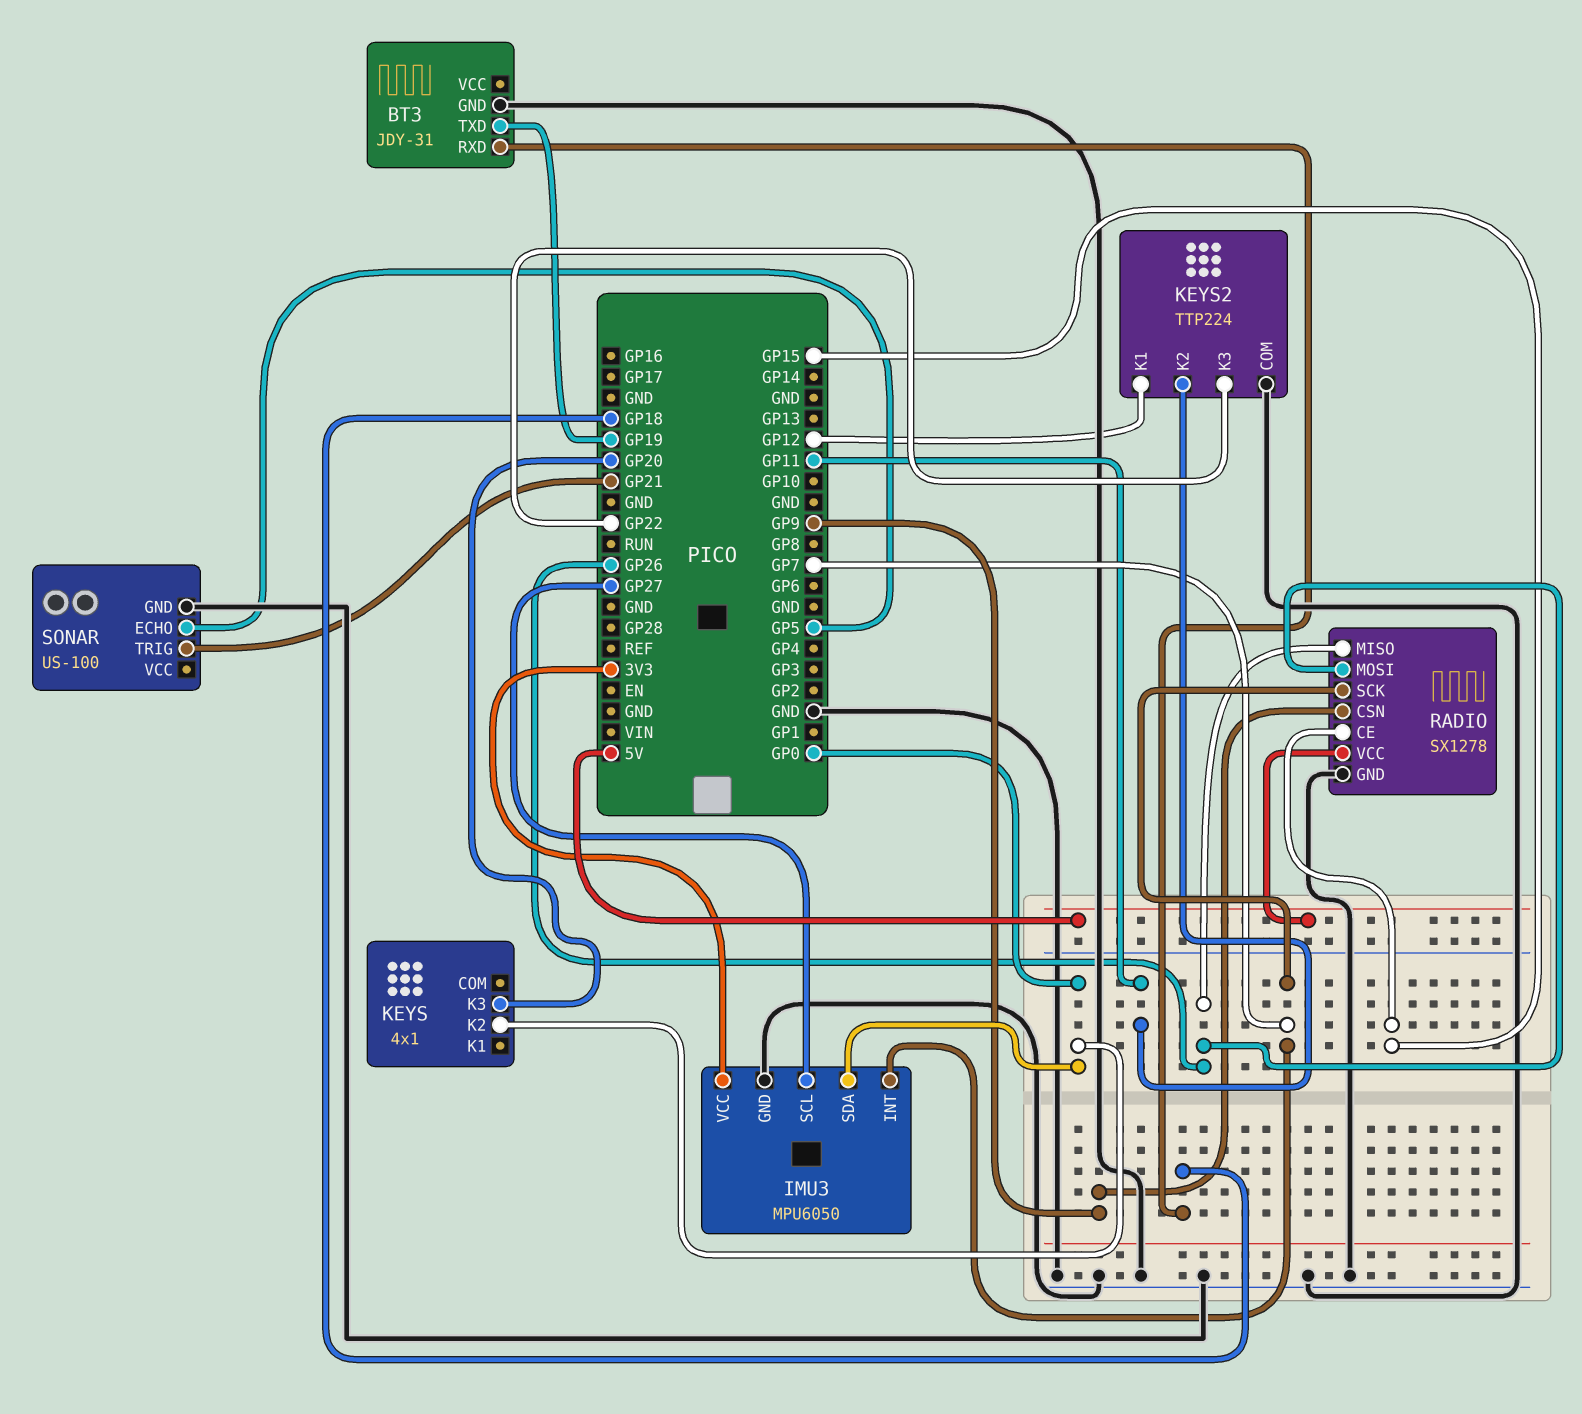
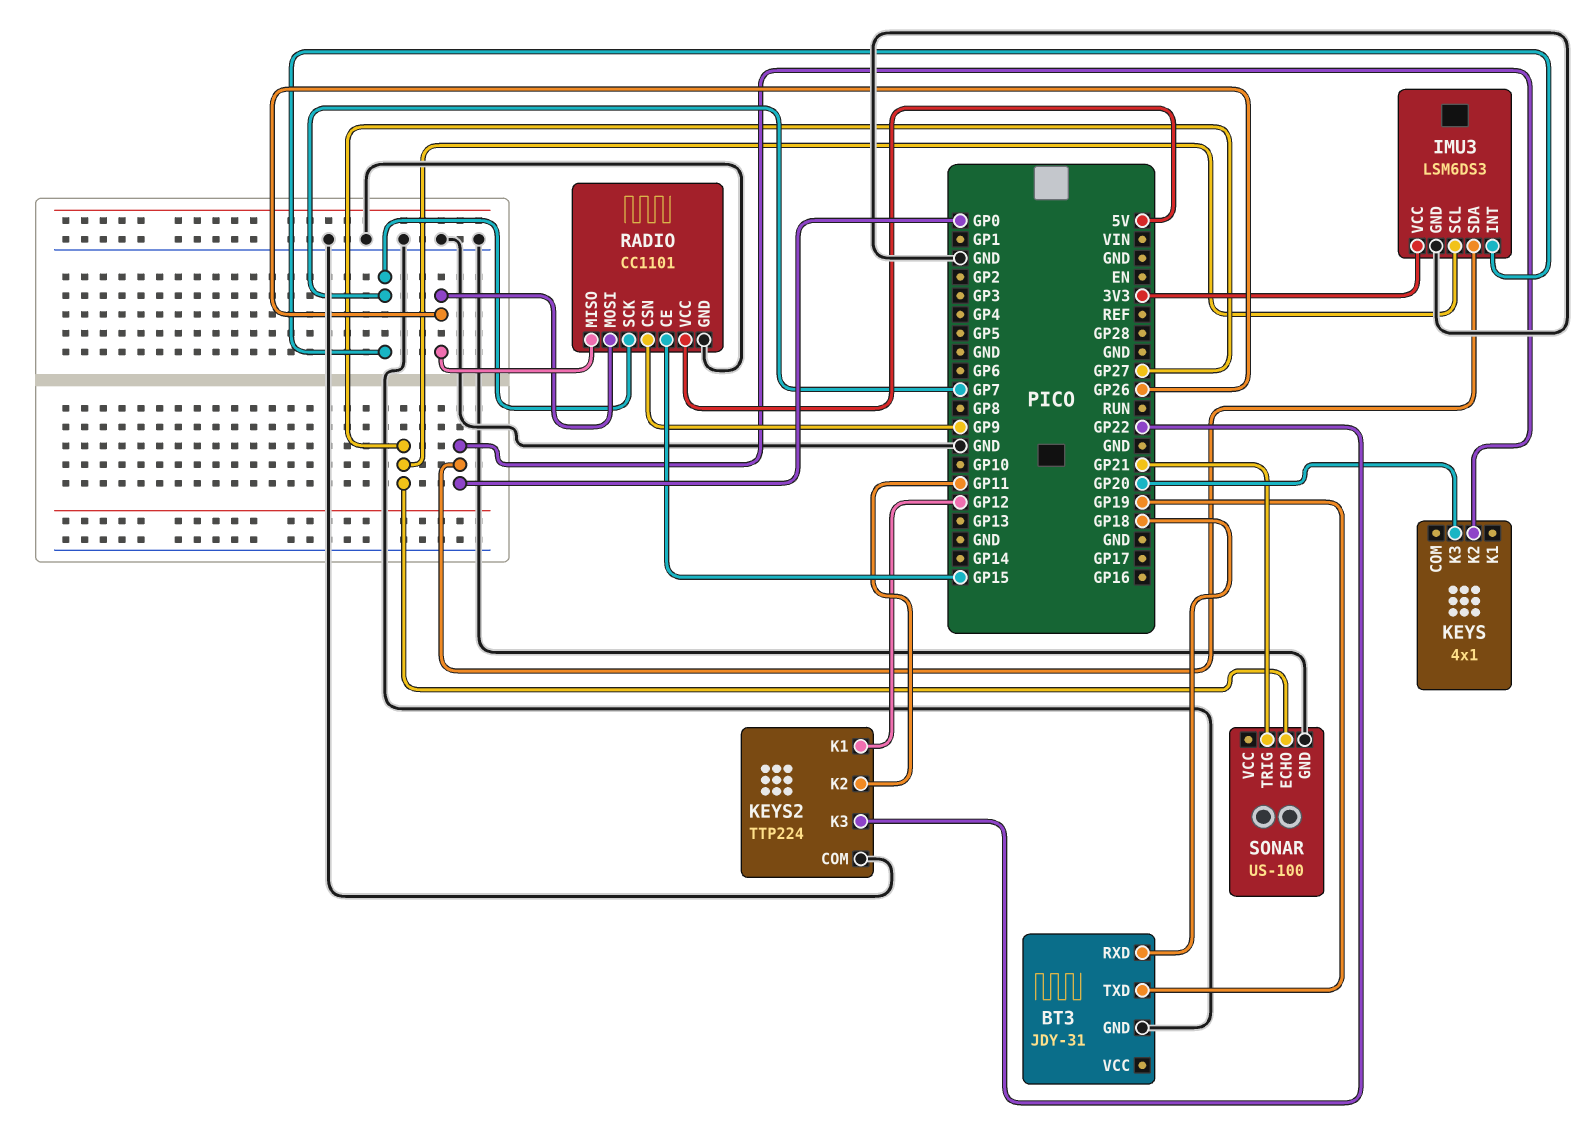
IMU3: MPU6050 -> LSM6DS3
RADIO: SX1278 -> CC1101
SONAR pin ECHO: GP5 -> GP27

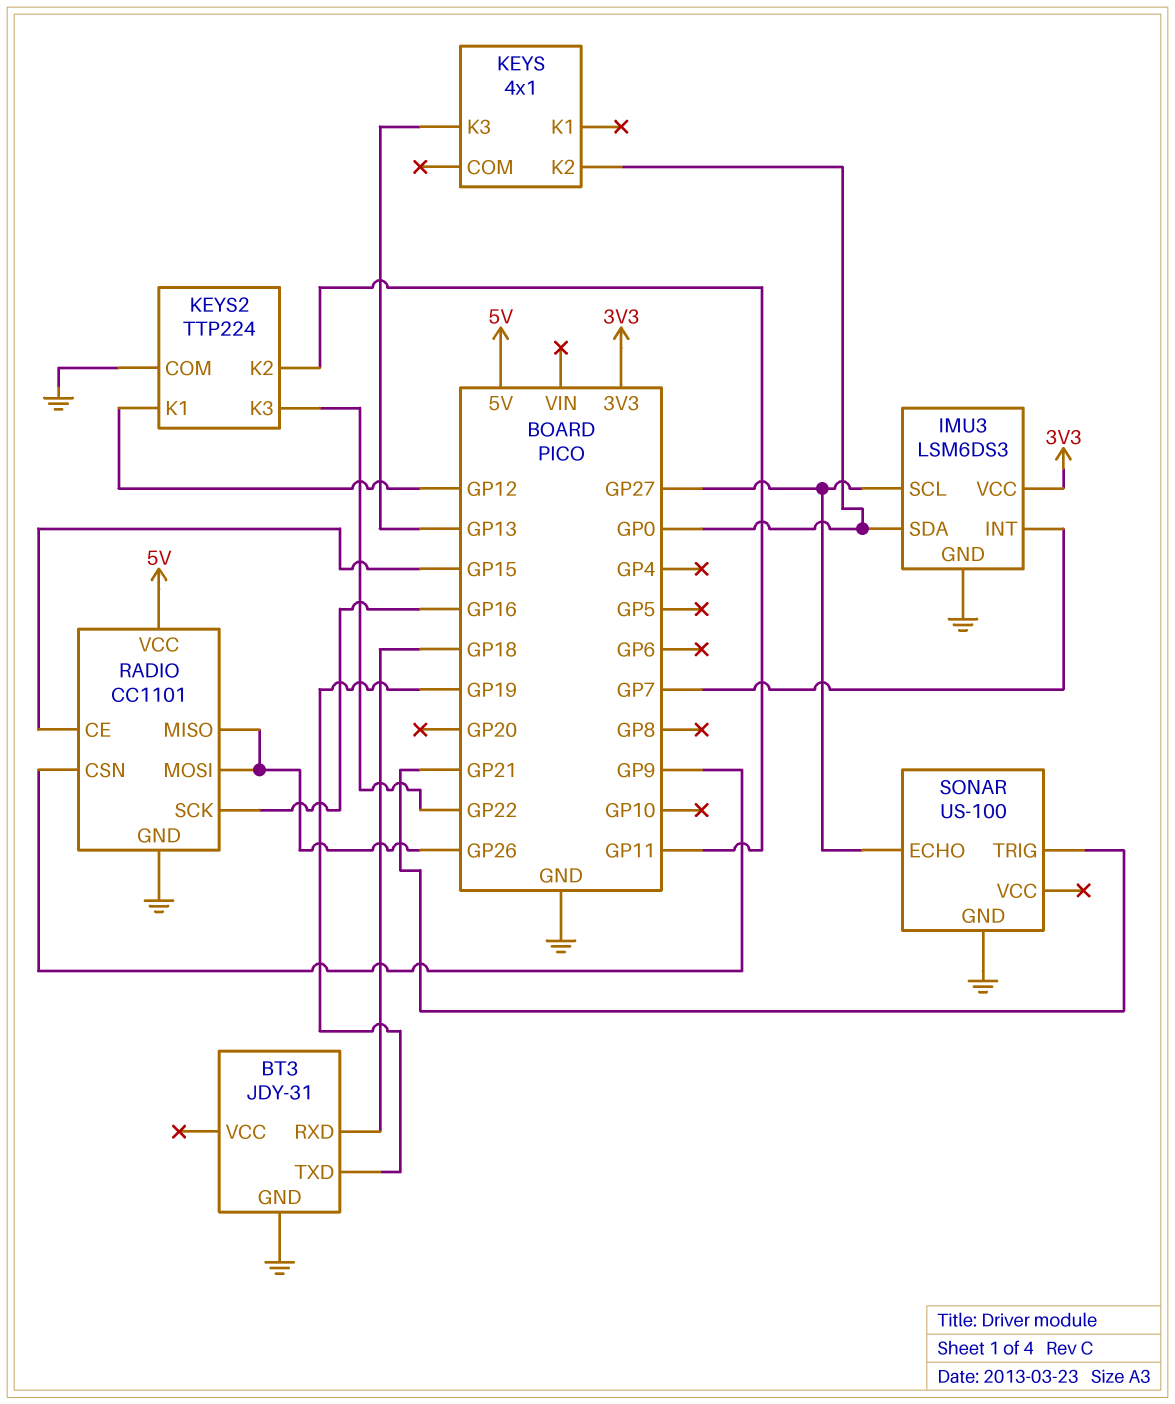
KEYS pin K3: GP20 -> GP13
RADIO pin SCK: GP7 -> GP16

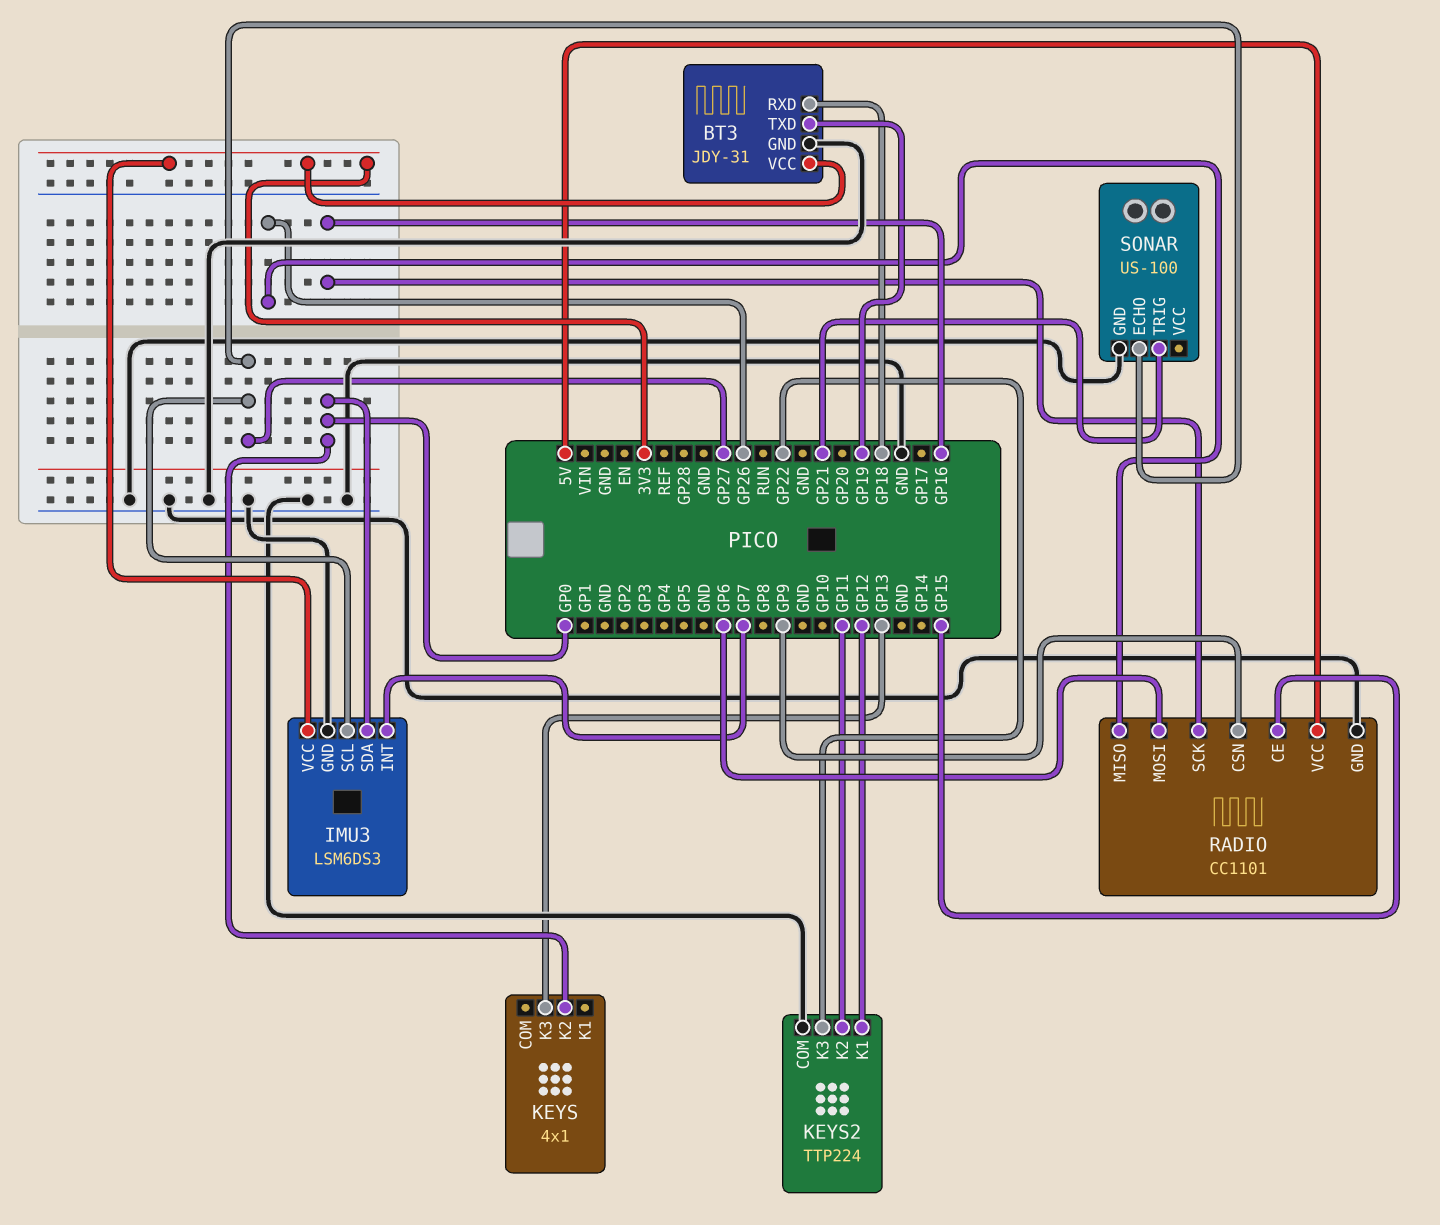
BT3 pin VCC: none -> 3V3
RADIO pin MOSI: GP26 -> GP6

